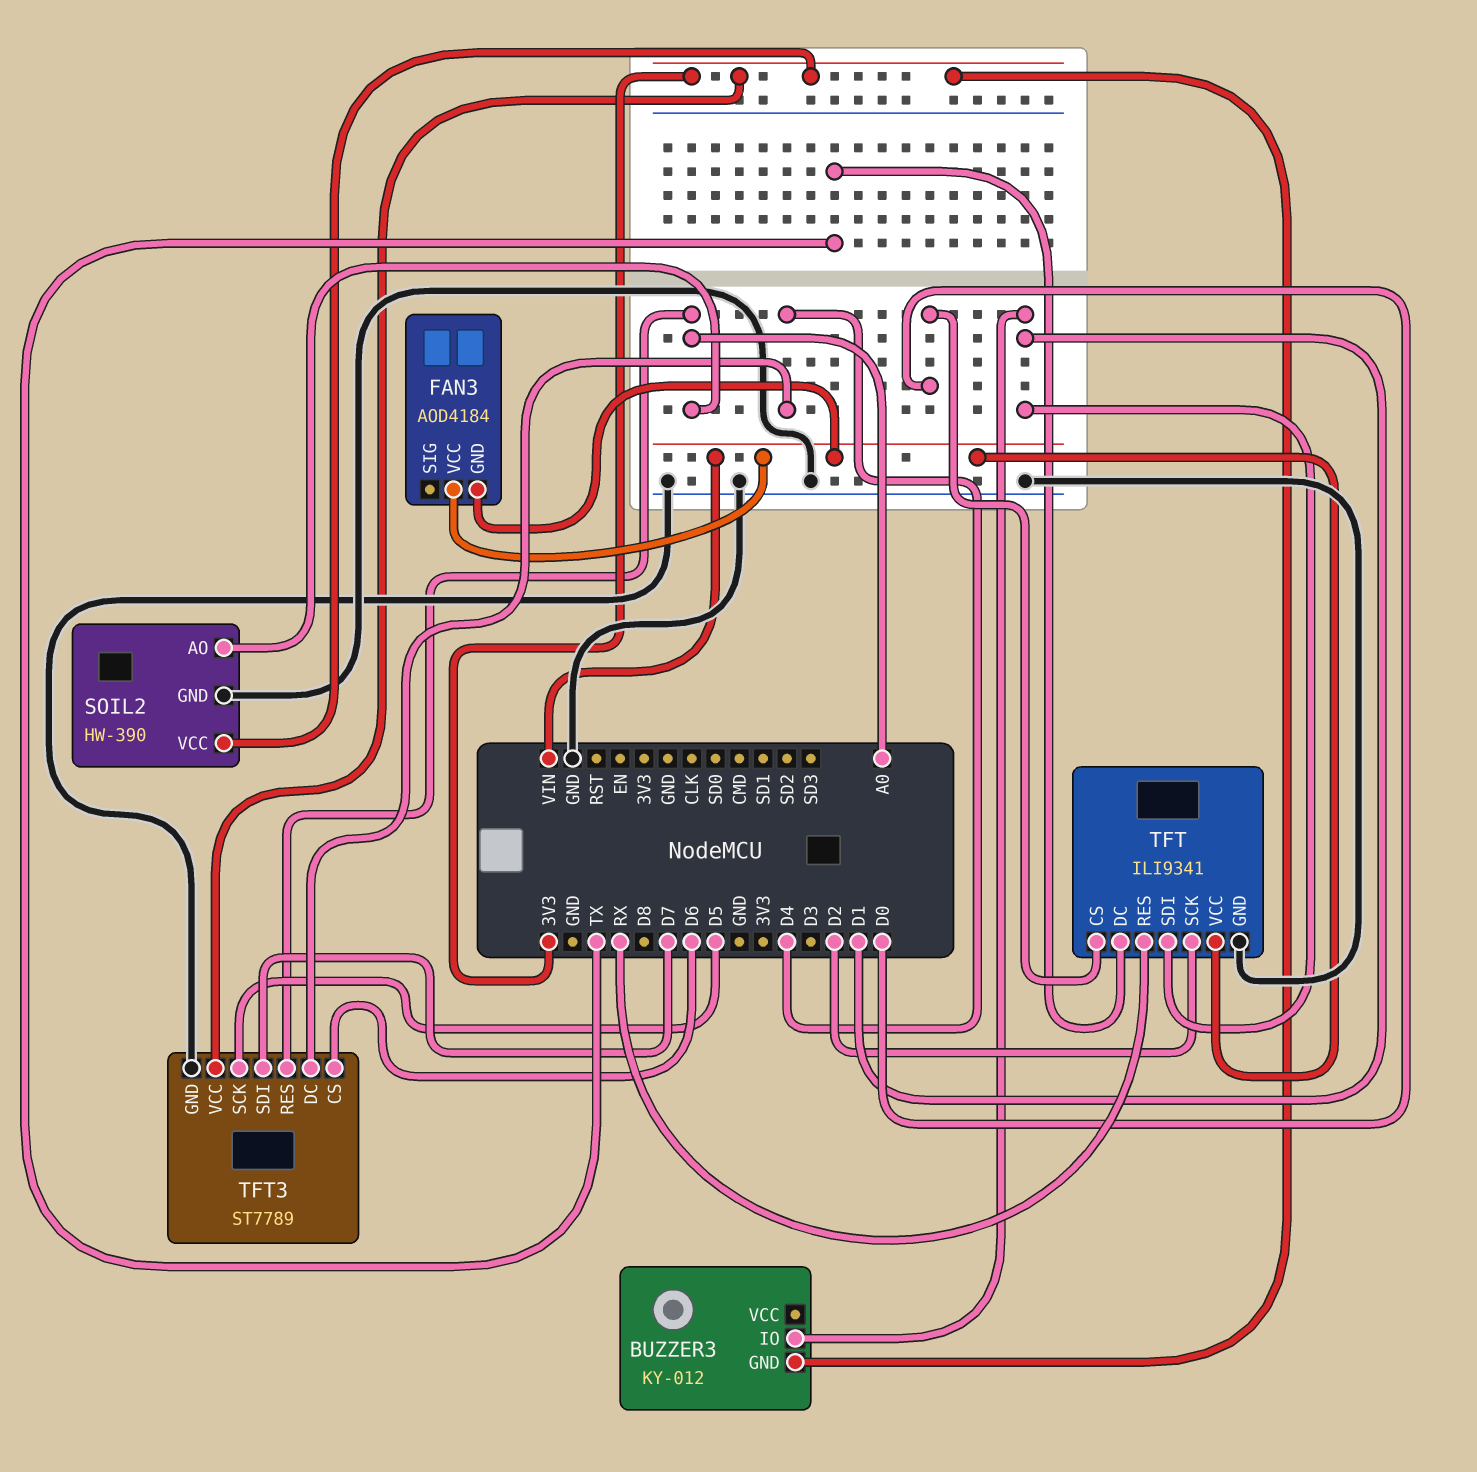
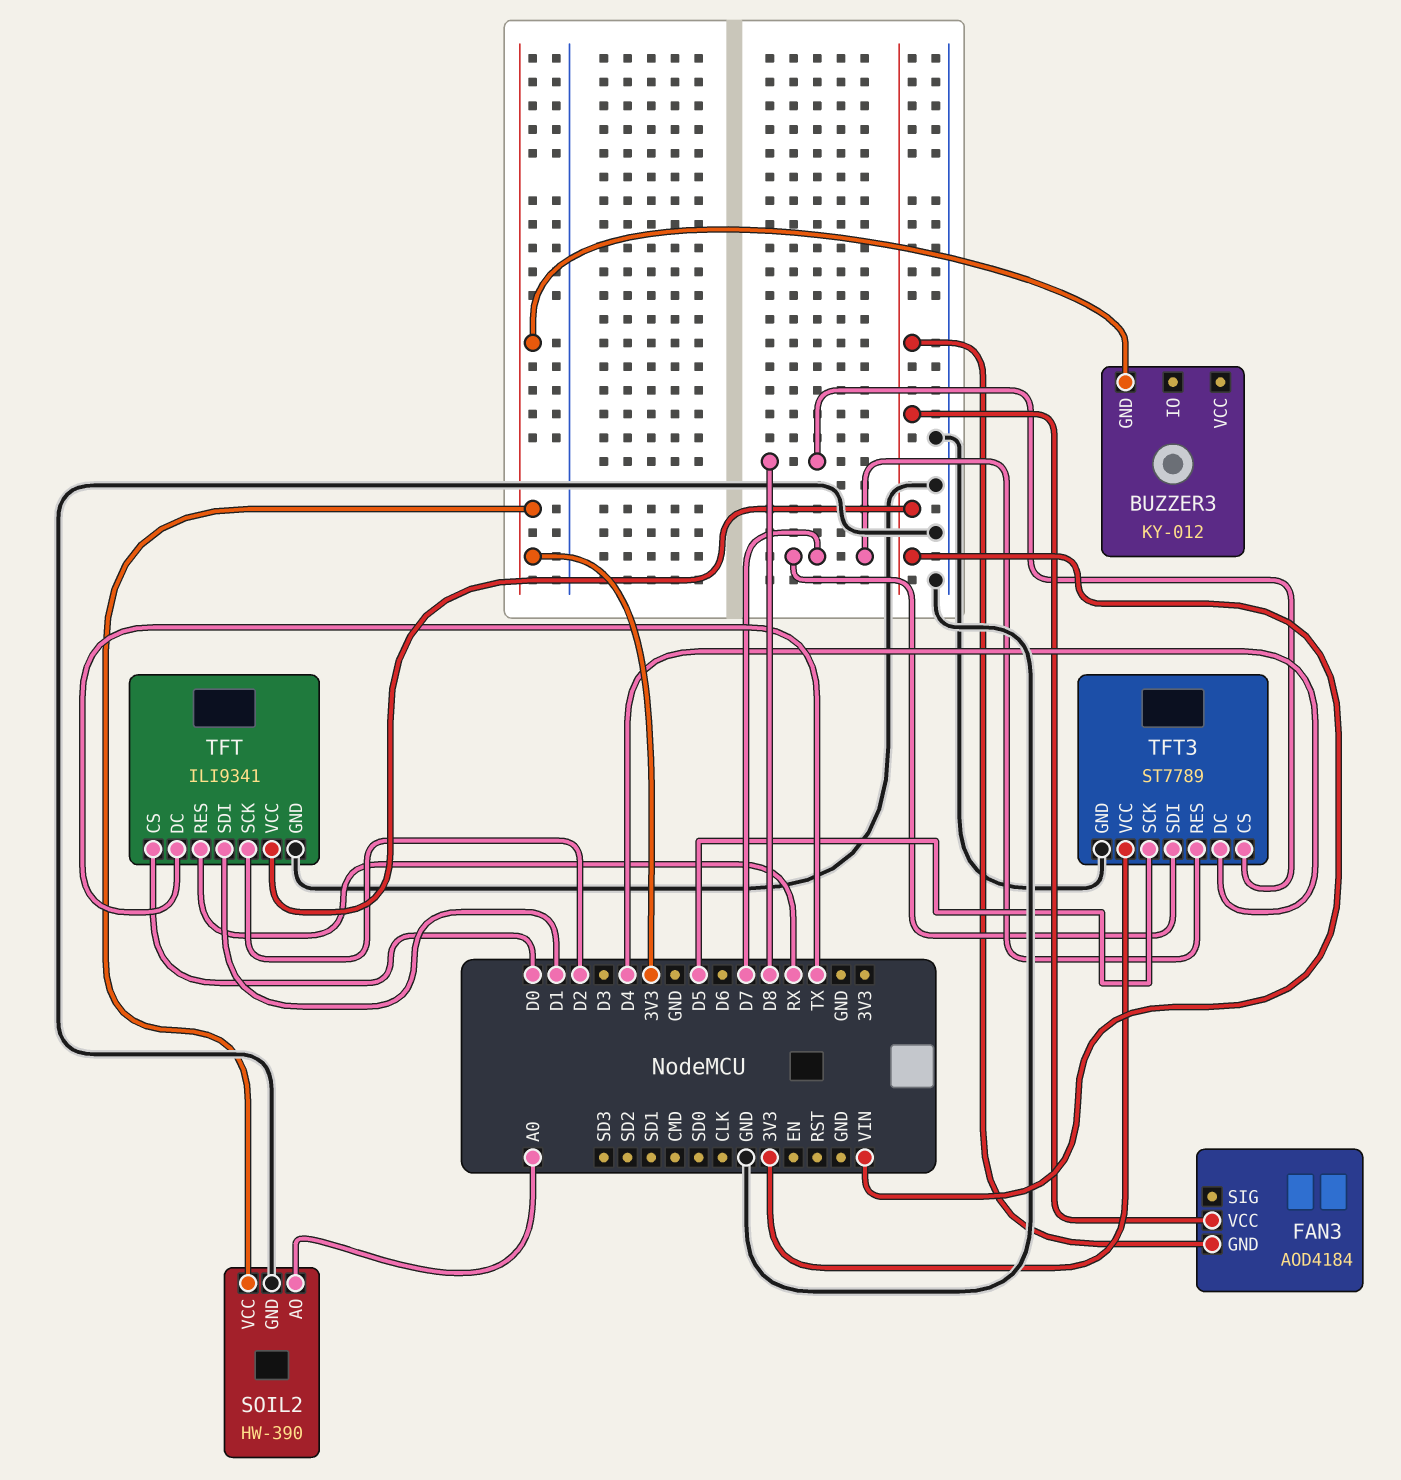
BUZZER3 pin IO: D1 -> none
TFT3 pin CS: D6 -> D8
TFT3 pin RES: A0 -> D7

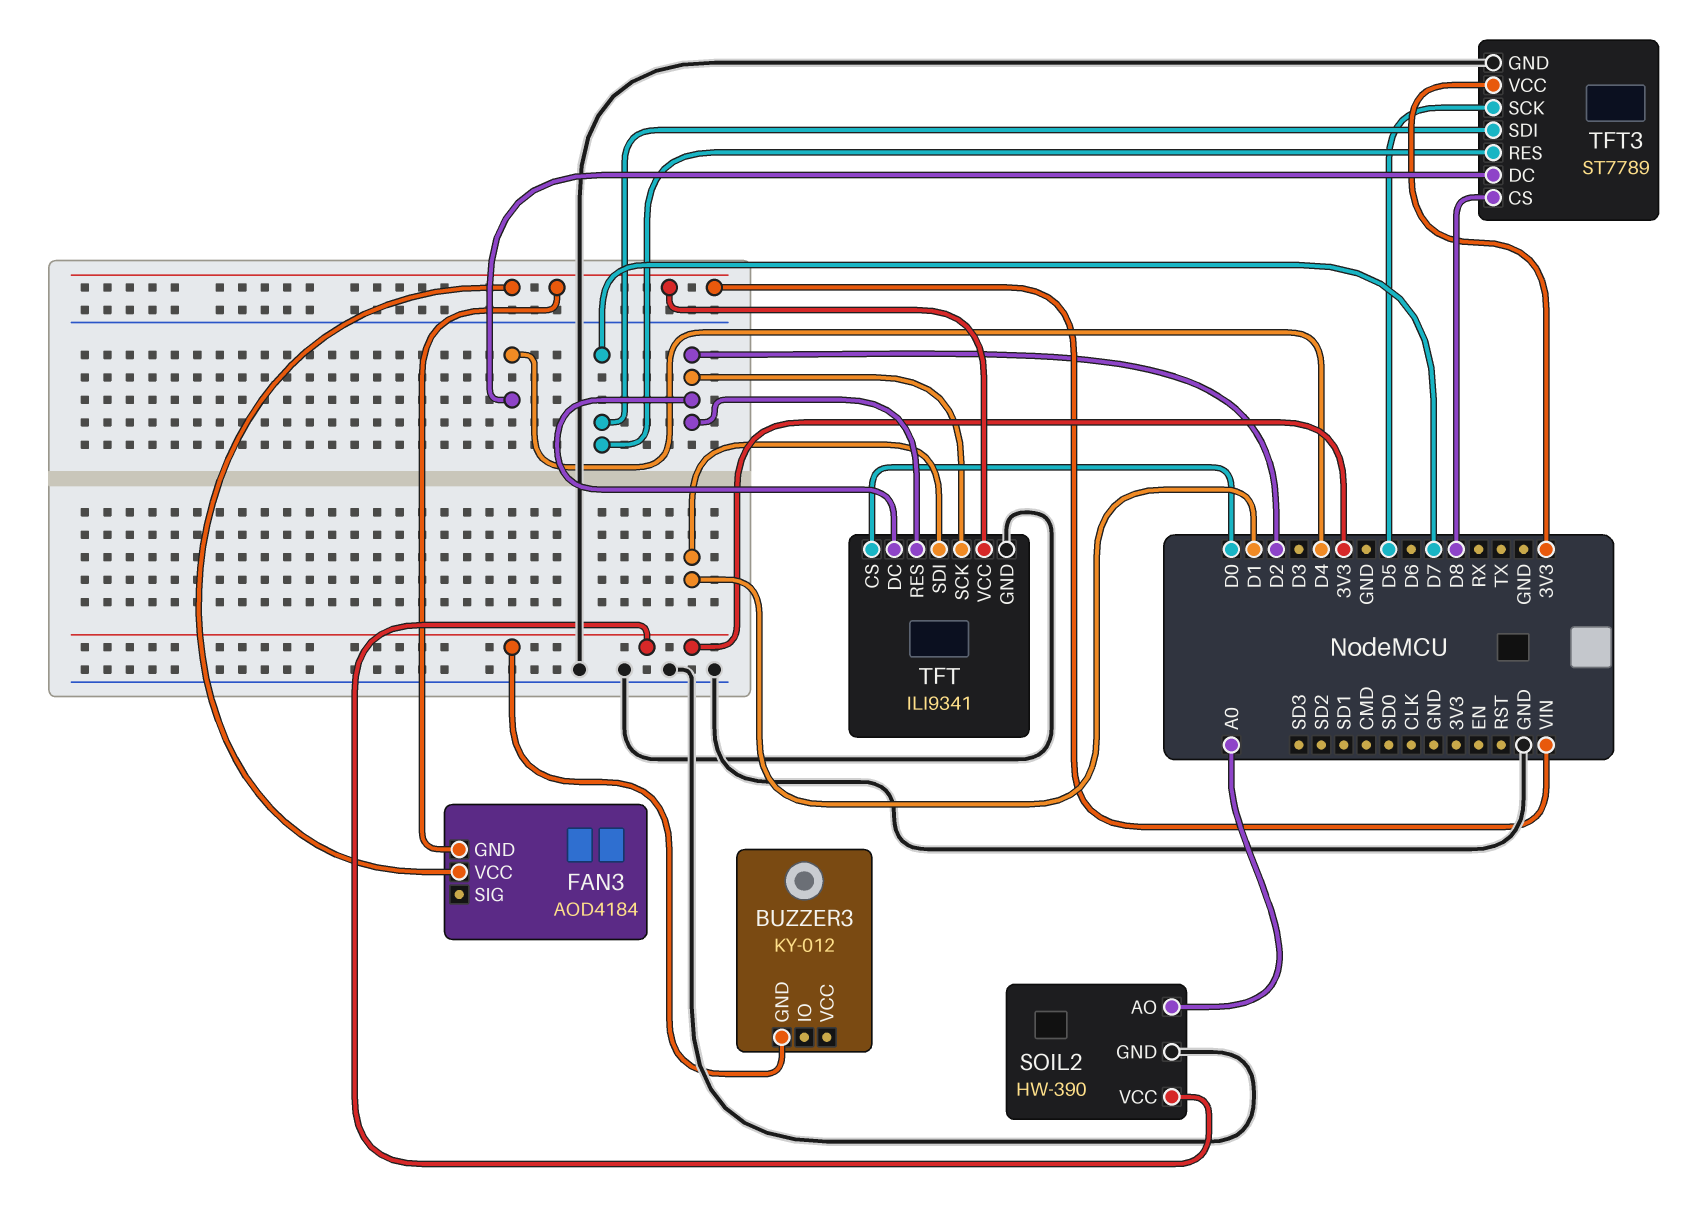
TFT pin DC: TX -> D2
TFT pin RES: RX -> D2

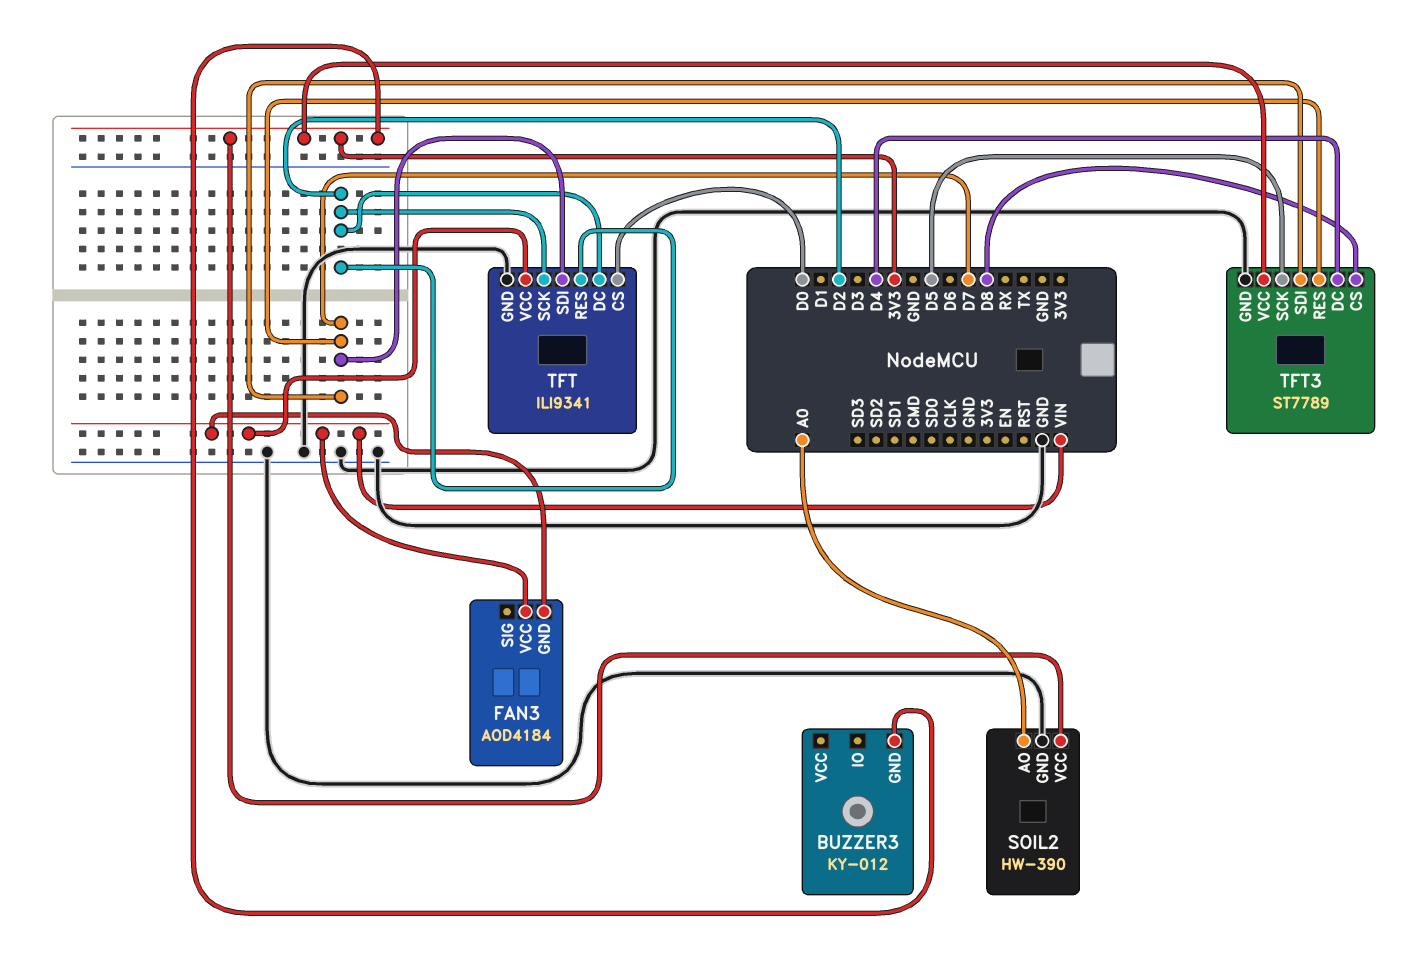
TFT pin SDI: D1 -> D7

